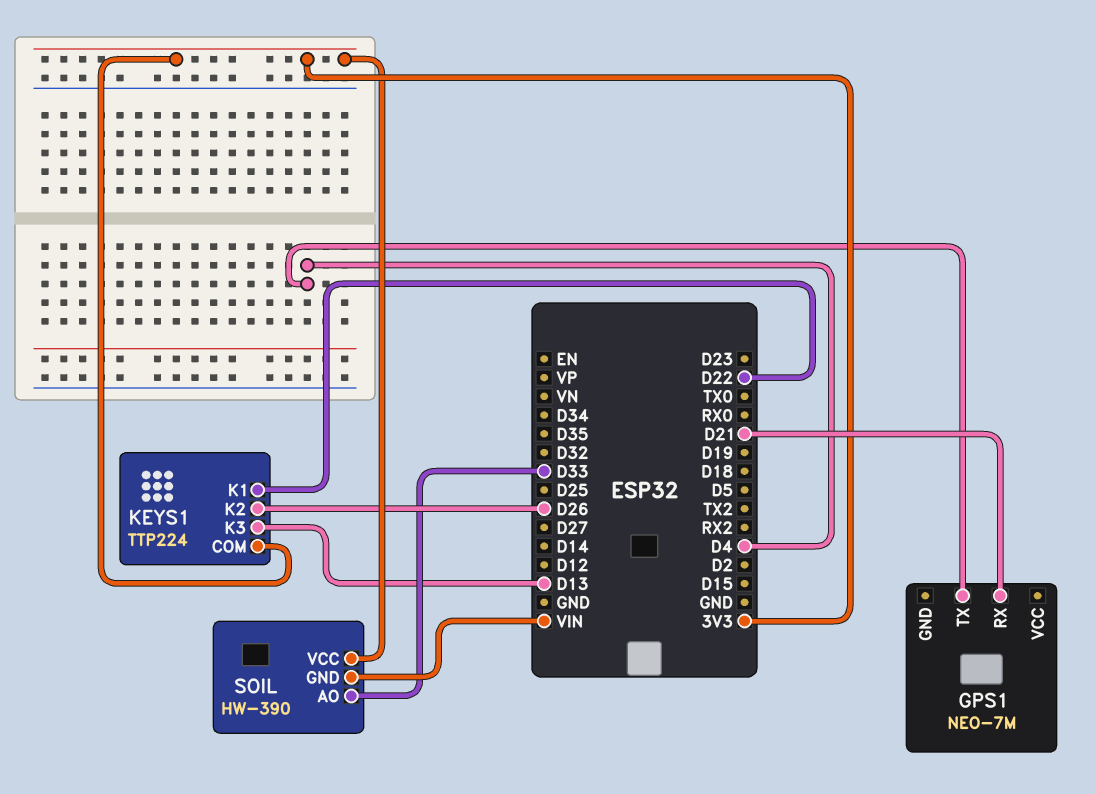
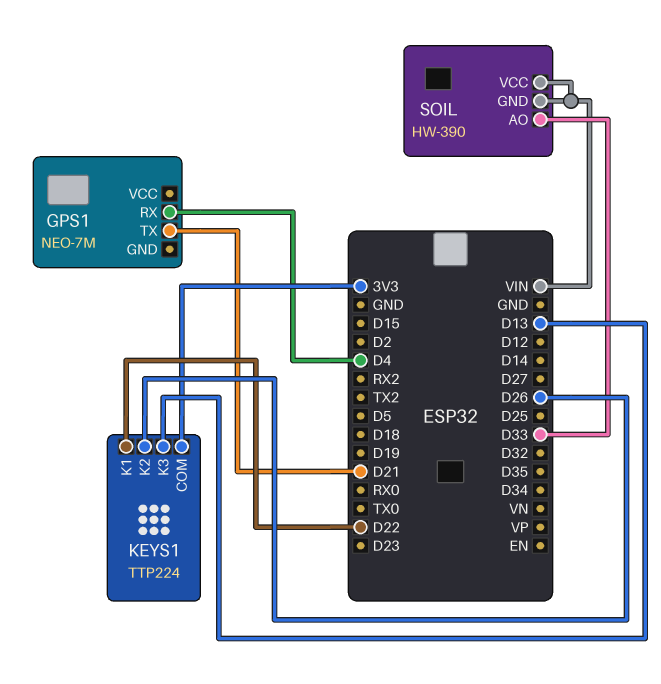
GPS1 pin RX: D21 -> D4
GPS1 pin TX: D4 -> D21
SOIL pin VCC: 3V3 -> VIN

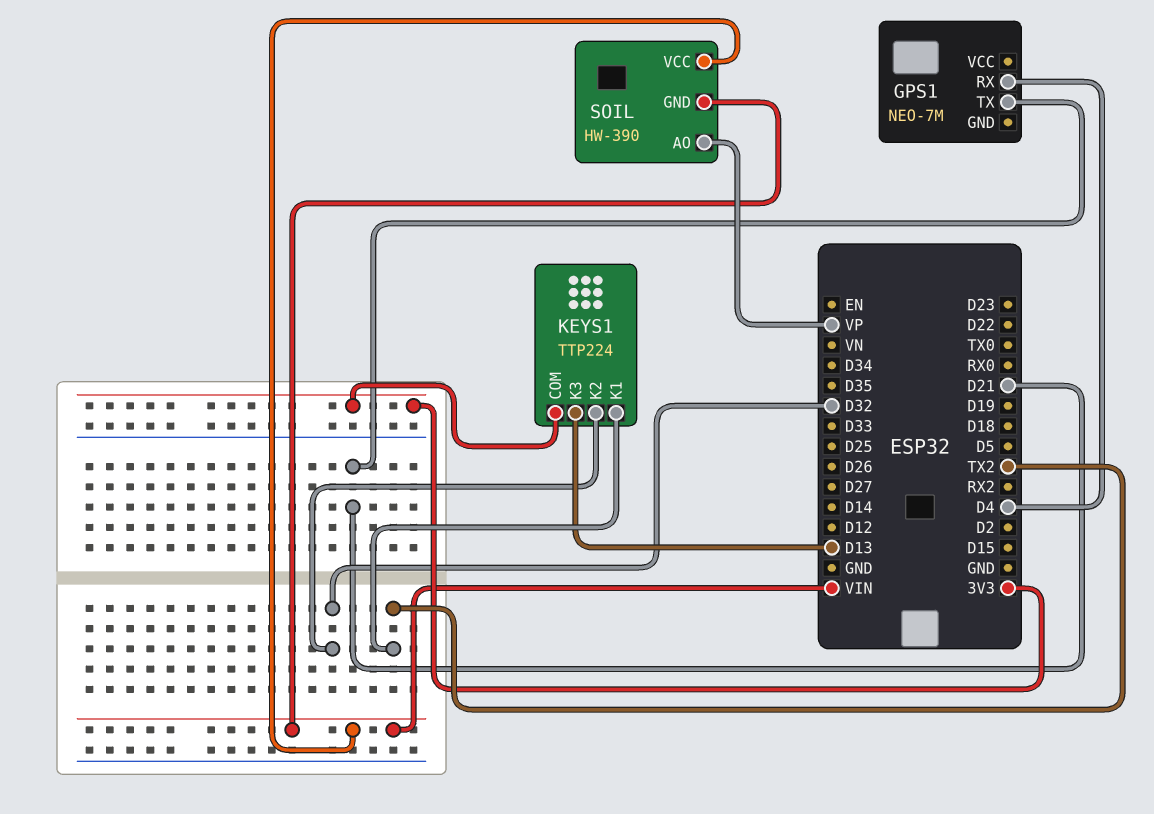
KEYS1 pin K1: D22 -> TX2
KEYS1 pin K2: D26 -> D32
SOIL pin AO: D33 -> VP

